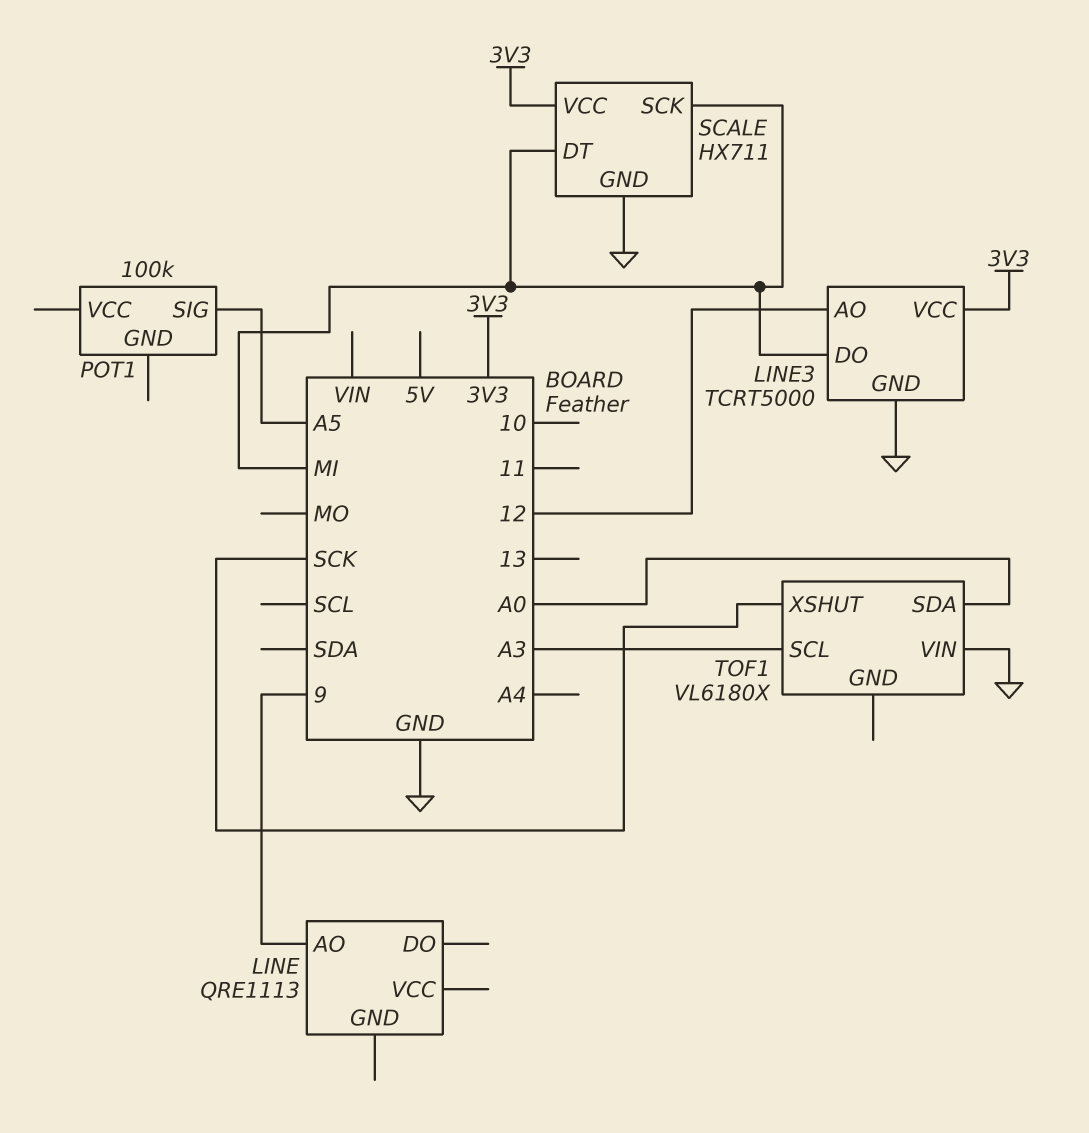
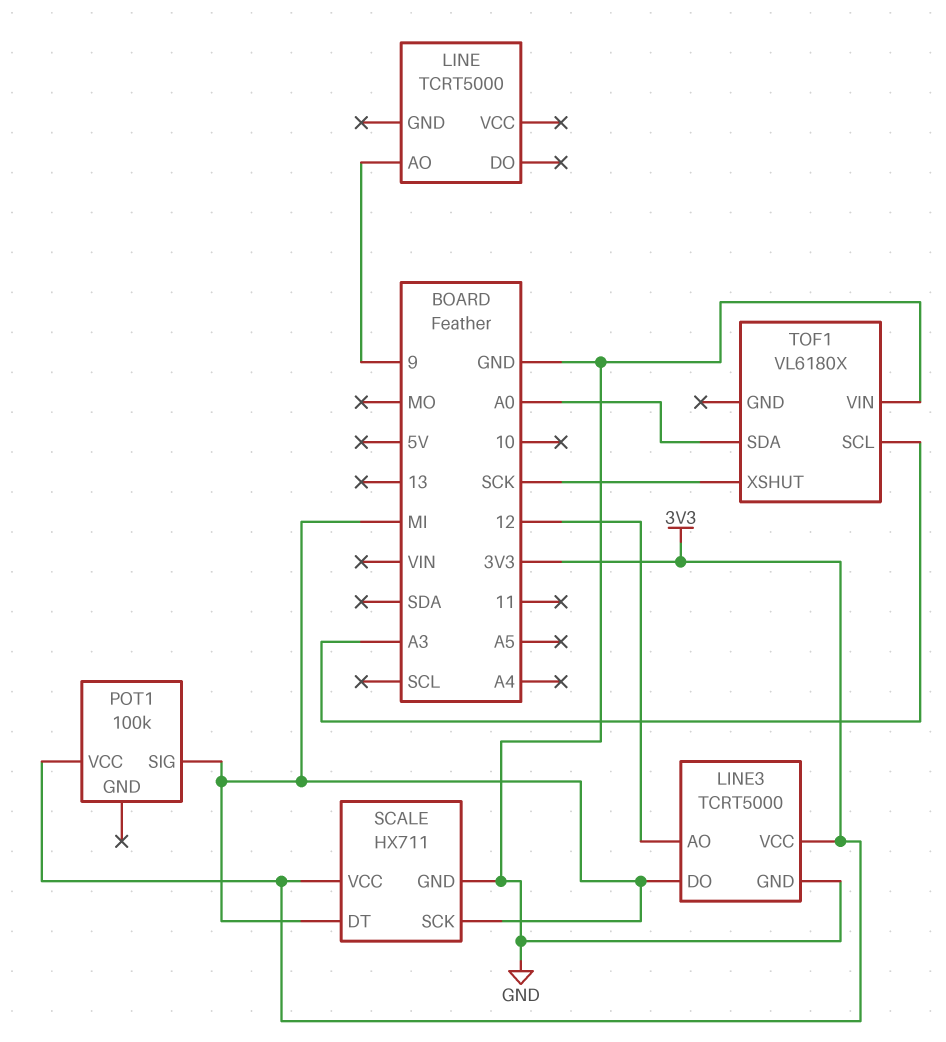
LINE: QRE1113 -> TCRT5000
POT1 pin SIG: A5 -> MI
POT1 pin VCC: none -> 3V3

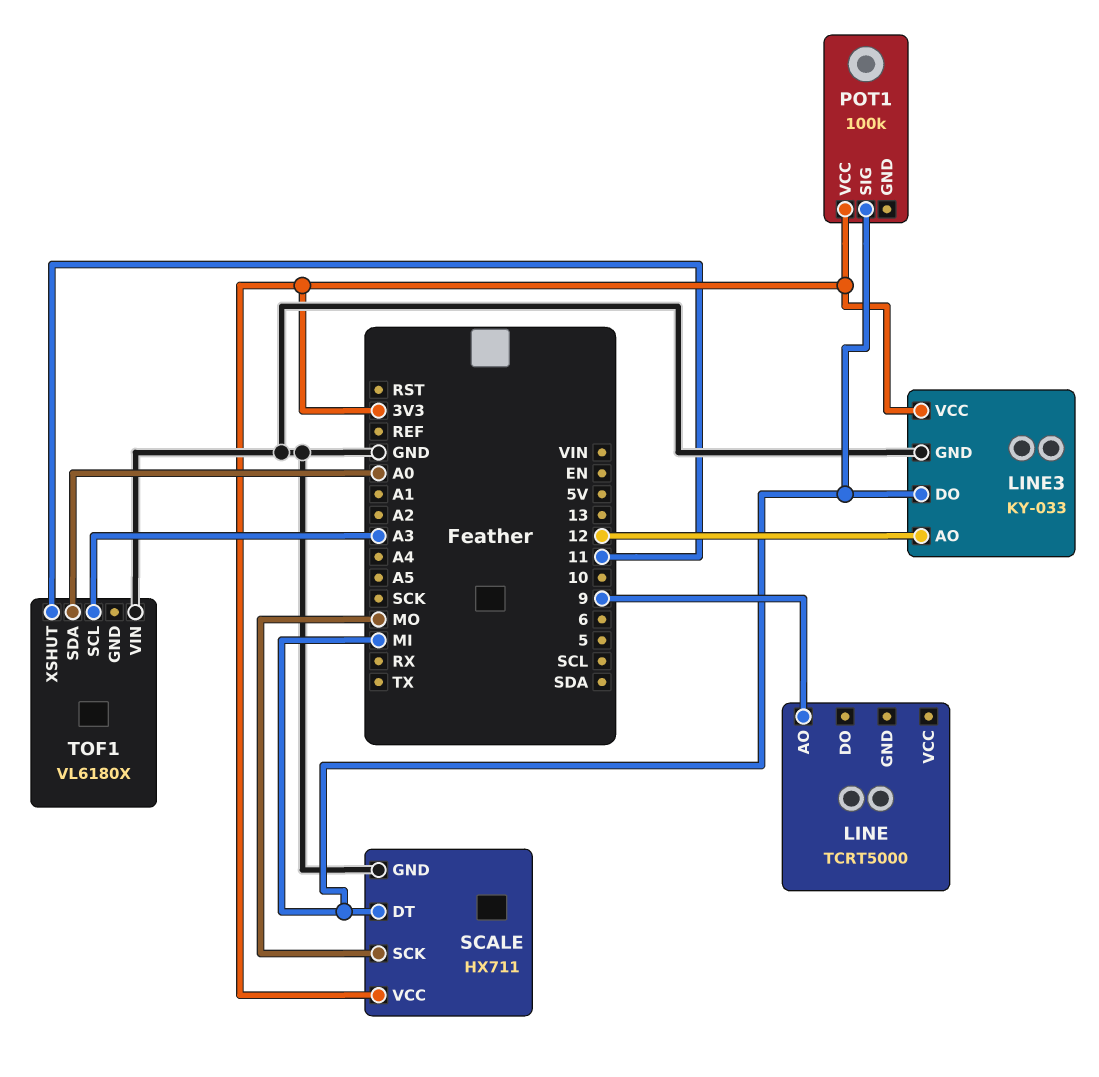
LINE3: TCRT5000 -> KY-033
SCALE pin SCK: MI -> MO
TOF1 pin XSHUT: SCK -> 11

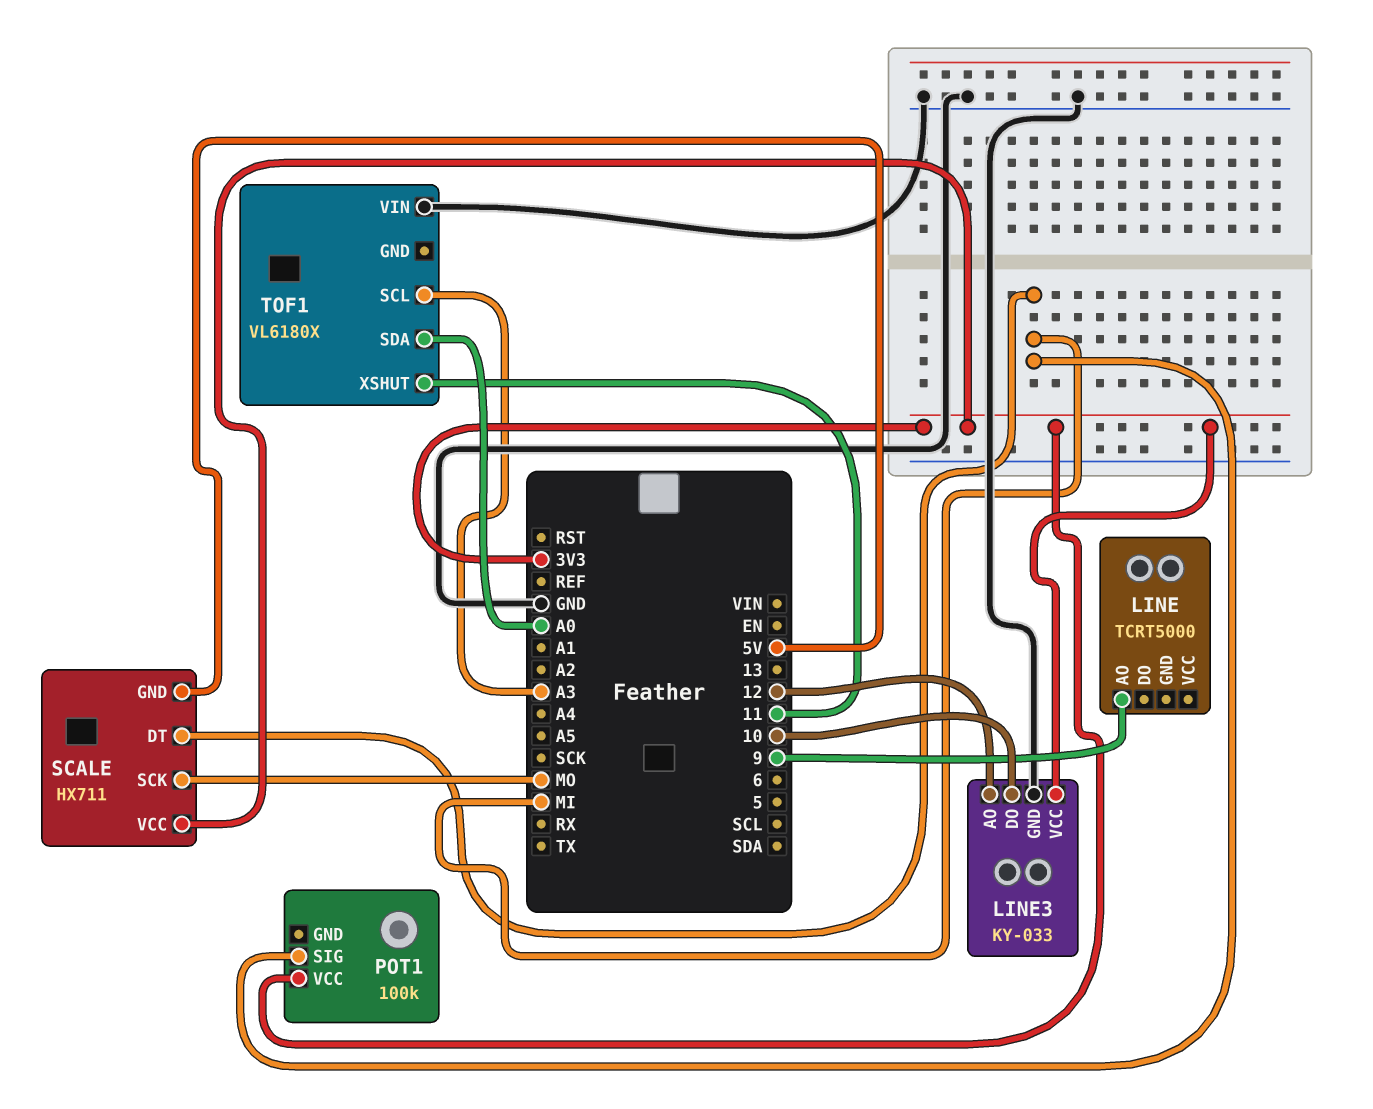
LINE3 pin DO: MI -> 10
SCALE pin GND: GND -> 5V

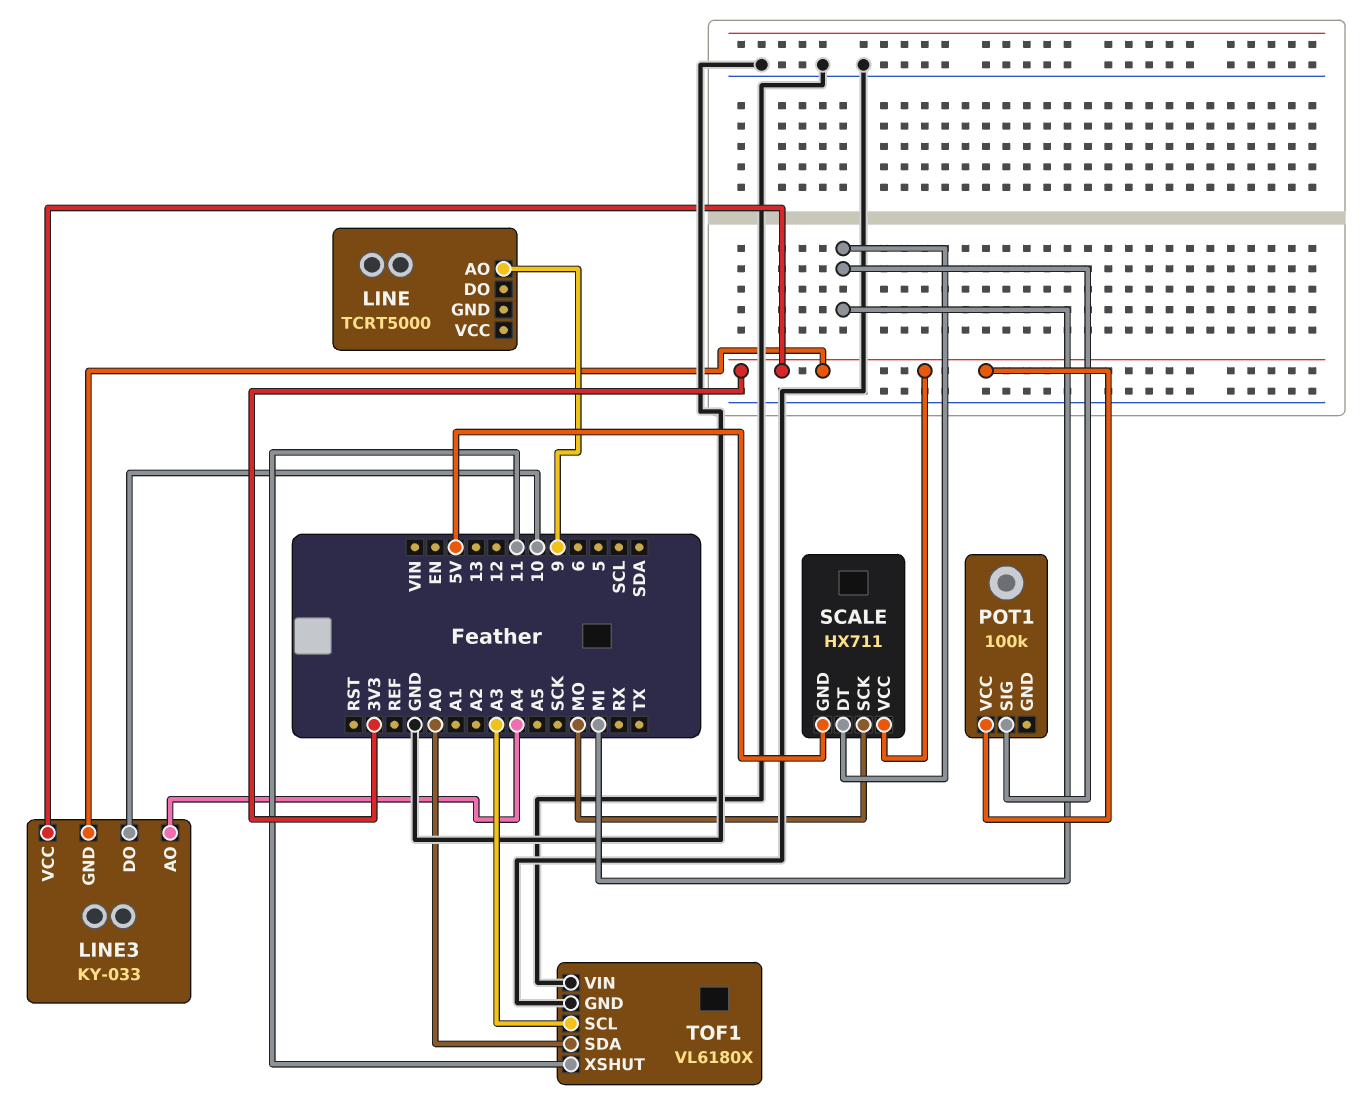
LINE3 pin AO: 12 -> A4
LINE3 pin GND: GND -> 3V3
TOF1 pin GND: none -> GND

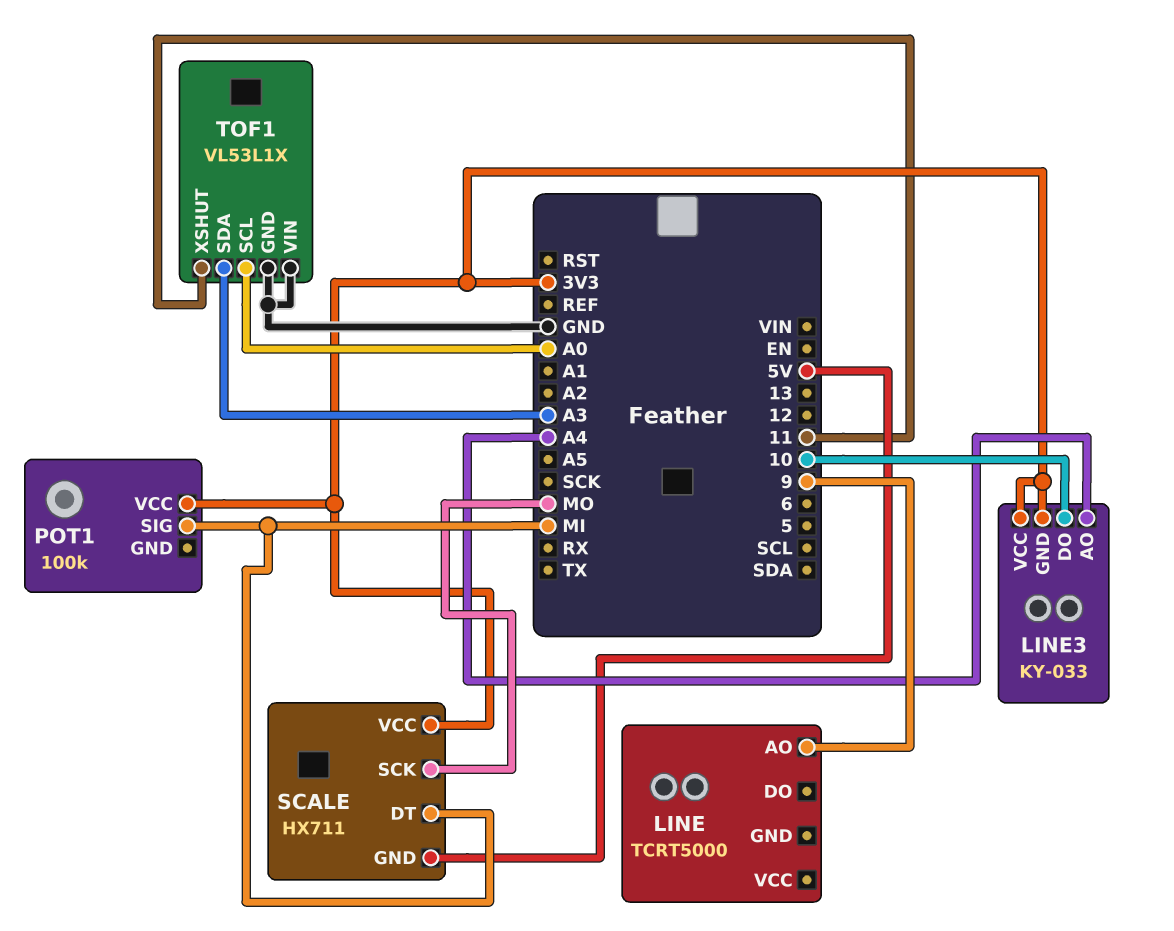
TOF1: VL6180X -> VL53L1X
TOF1 pin SCL: A3 -> A0
TOF1 pin SDA: A0 -> A3

